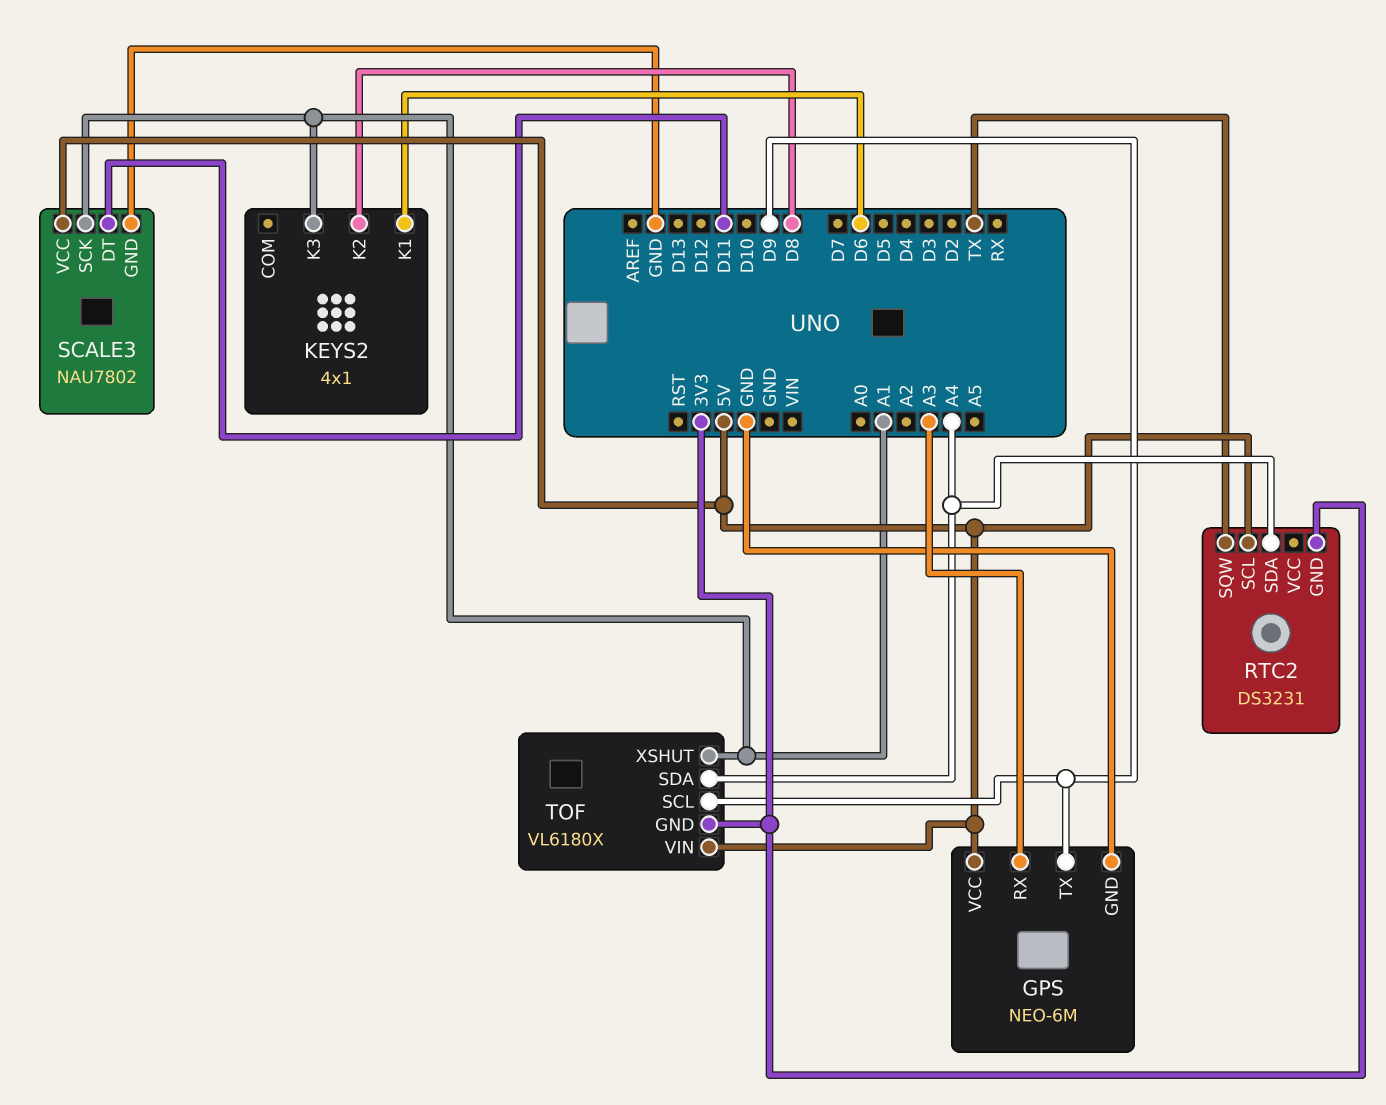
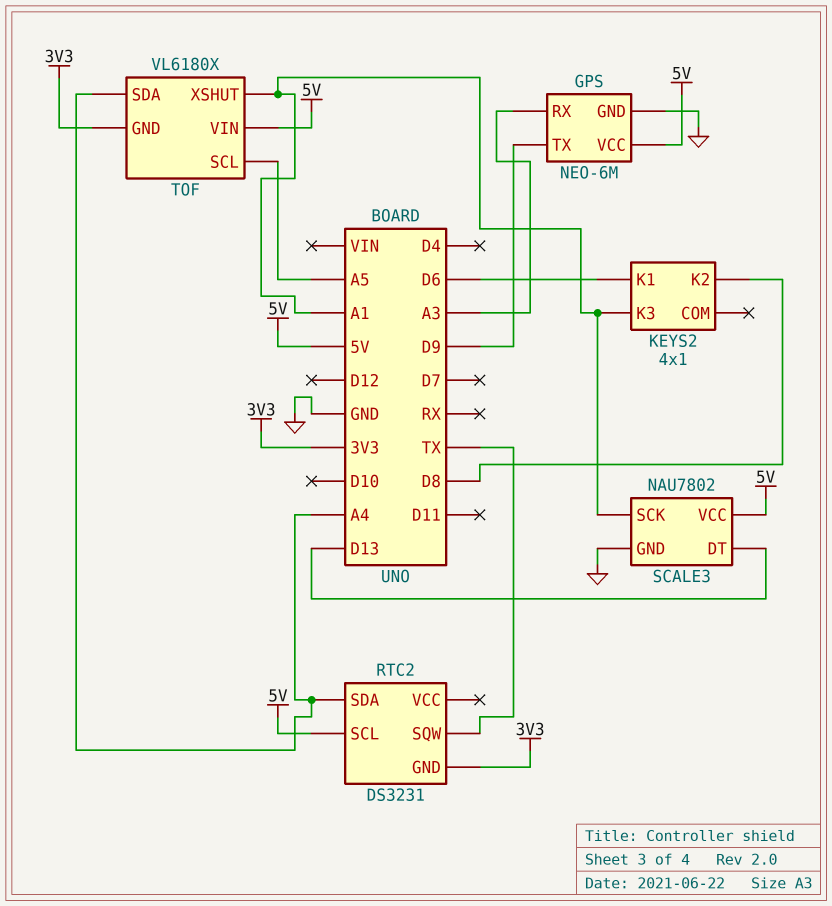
SCALE3 pin DT: D11 -> D13
TOF pin SCL: D9 -> A5

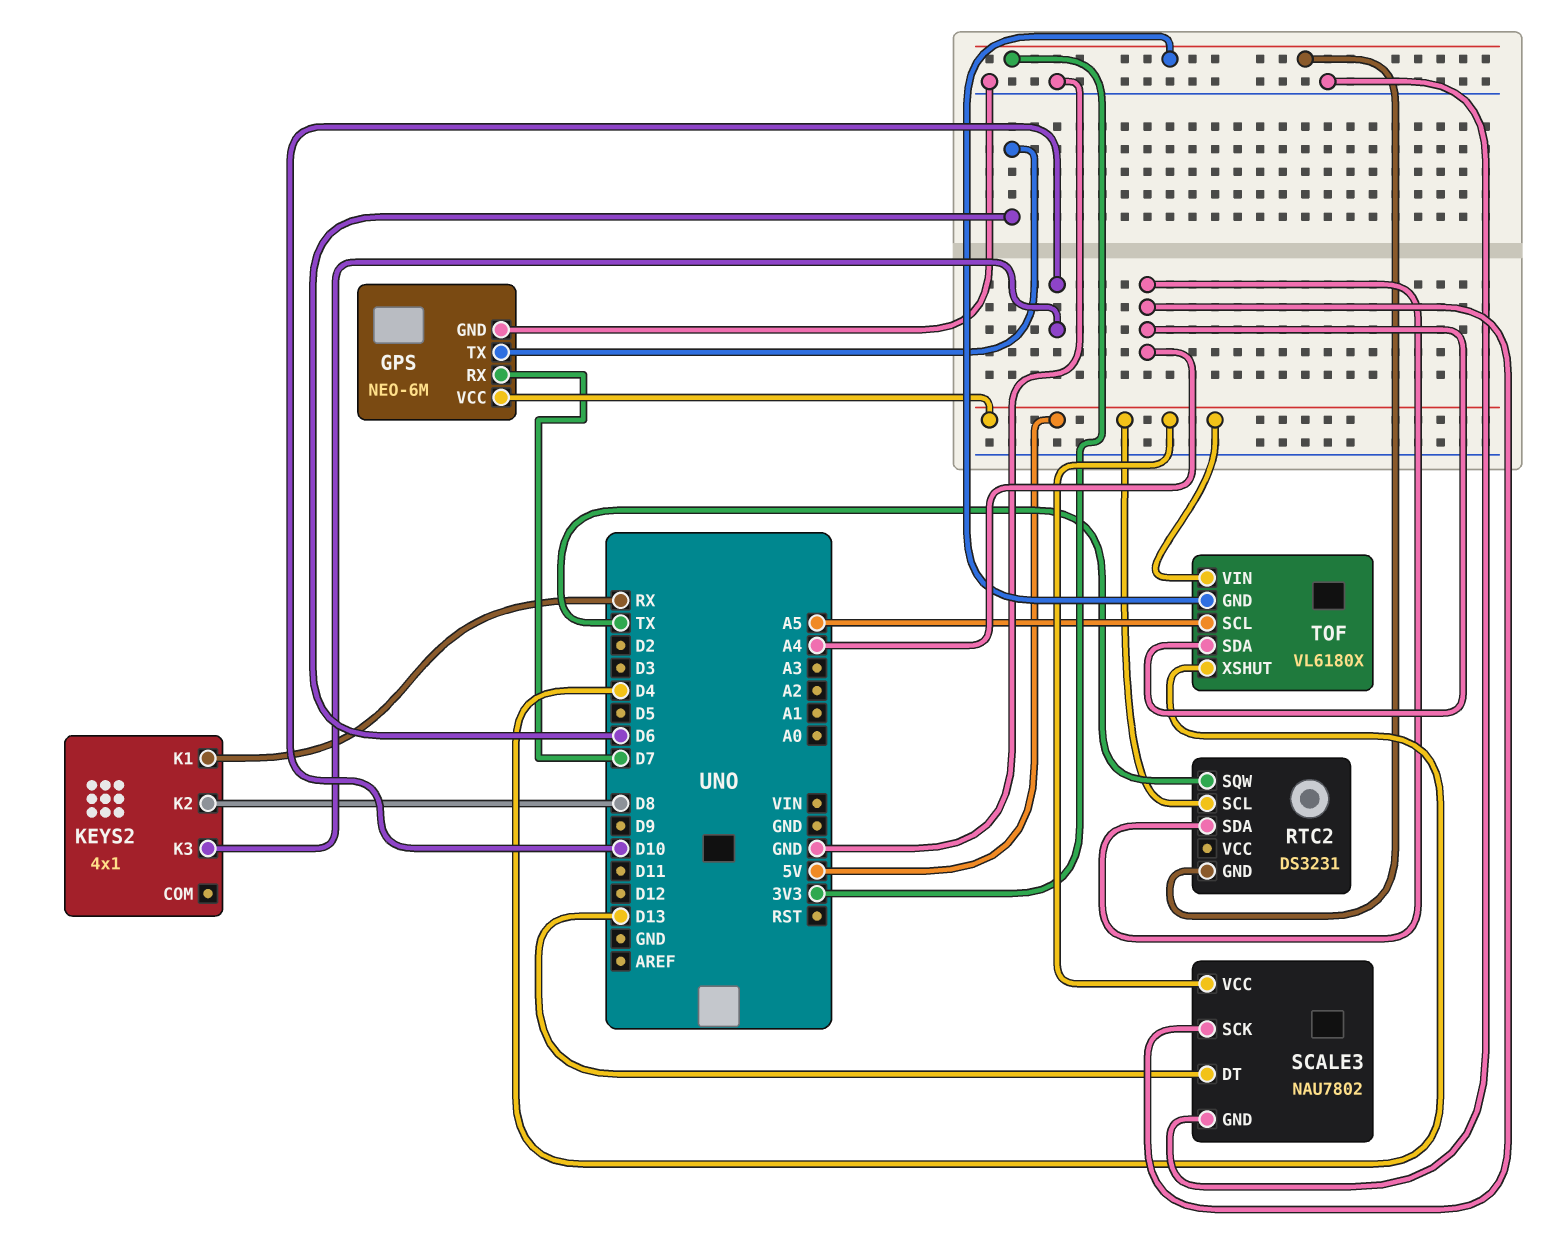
GPS pin RX: A3 -> D7
GPS pin TX: D9 -> D6
KEYS2 pin K1: D6 -> RX
KEYS2 pin K3: A1 -> D10
SCALE3 pin SCK: A1 -> A4
TOF pin XSHUT: A1 -> D4

